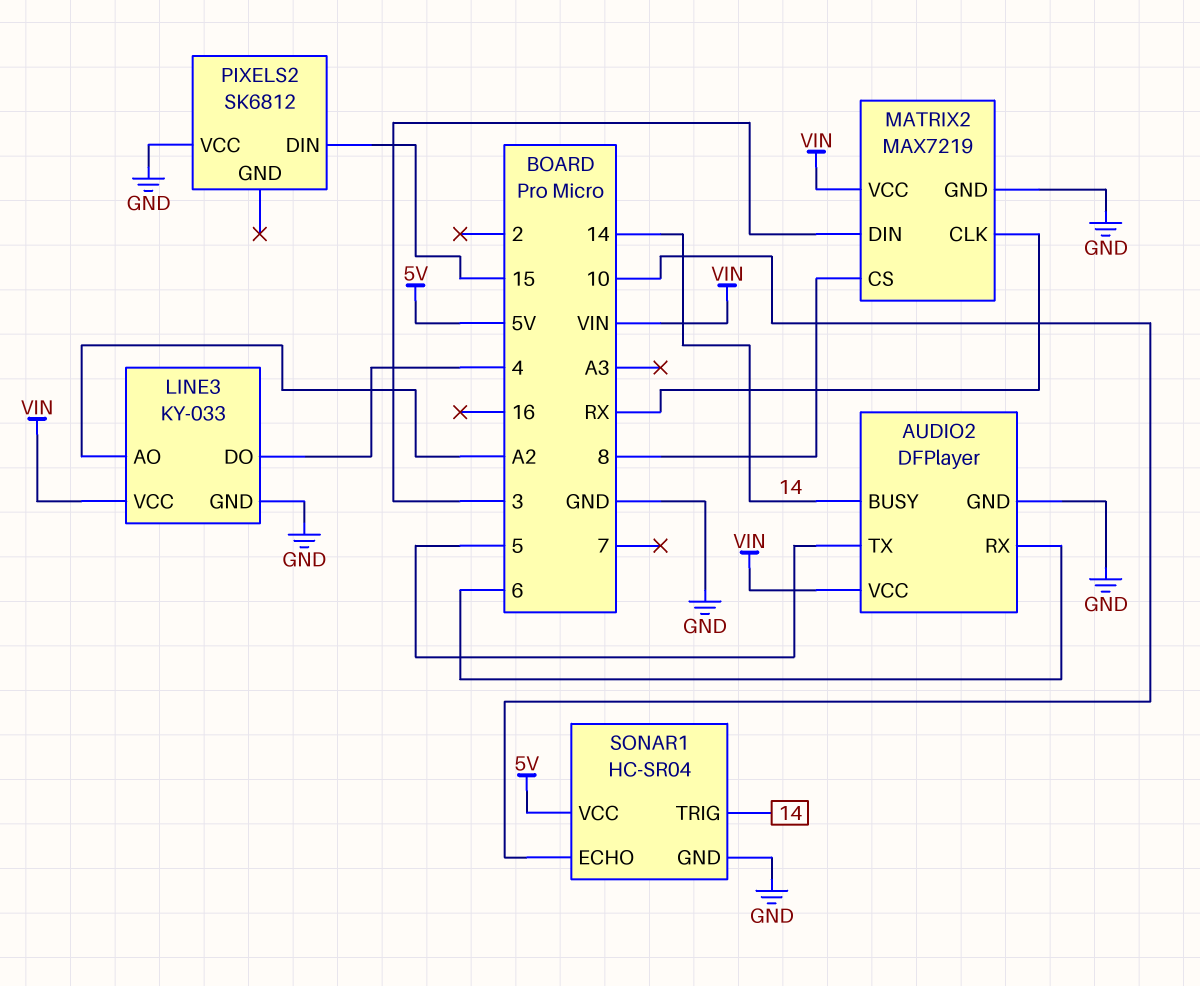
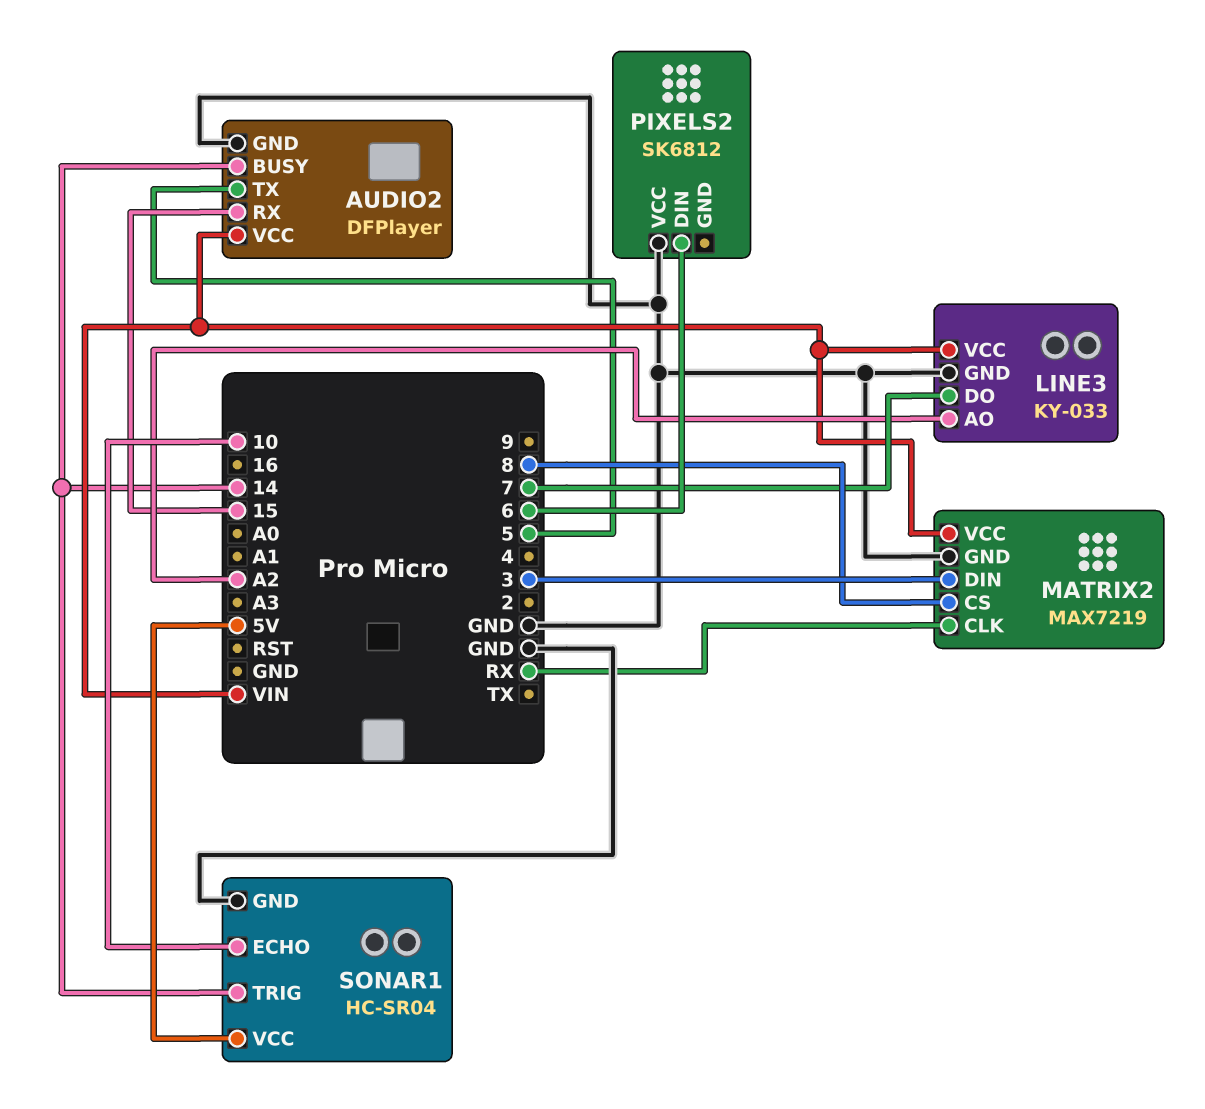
AUDIO2 pin RX: 6 -> 15
LINE3 pin DO: 4 -> 7
PIXELS2 pin DIN: 15 -> 6

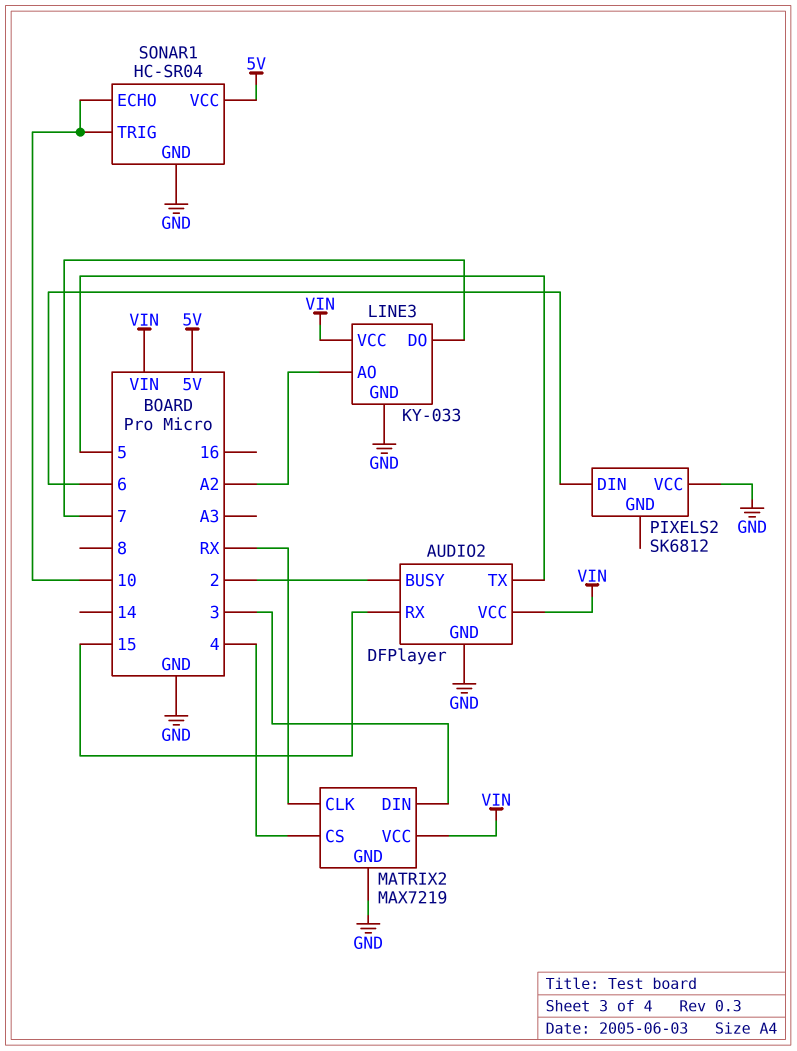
AUDIO2 pin BUSY: 14 -> 2
MATRIX2 pin CS: 8 -> 4
SONAR1 pin TRIG: 14 -> 10

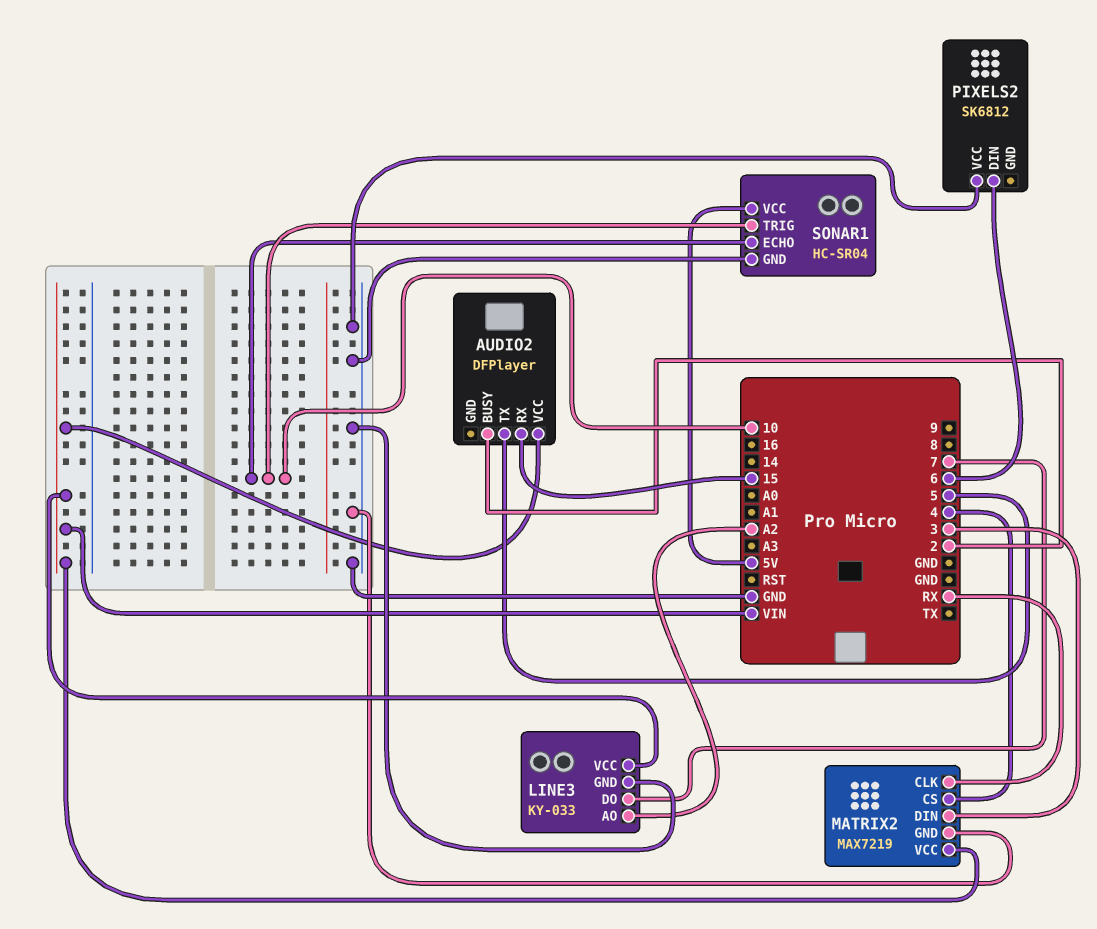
AUDIO2 pin GND: GND -> none

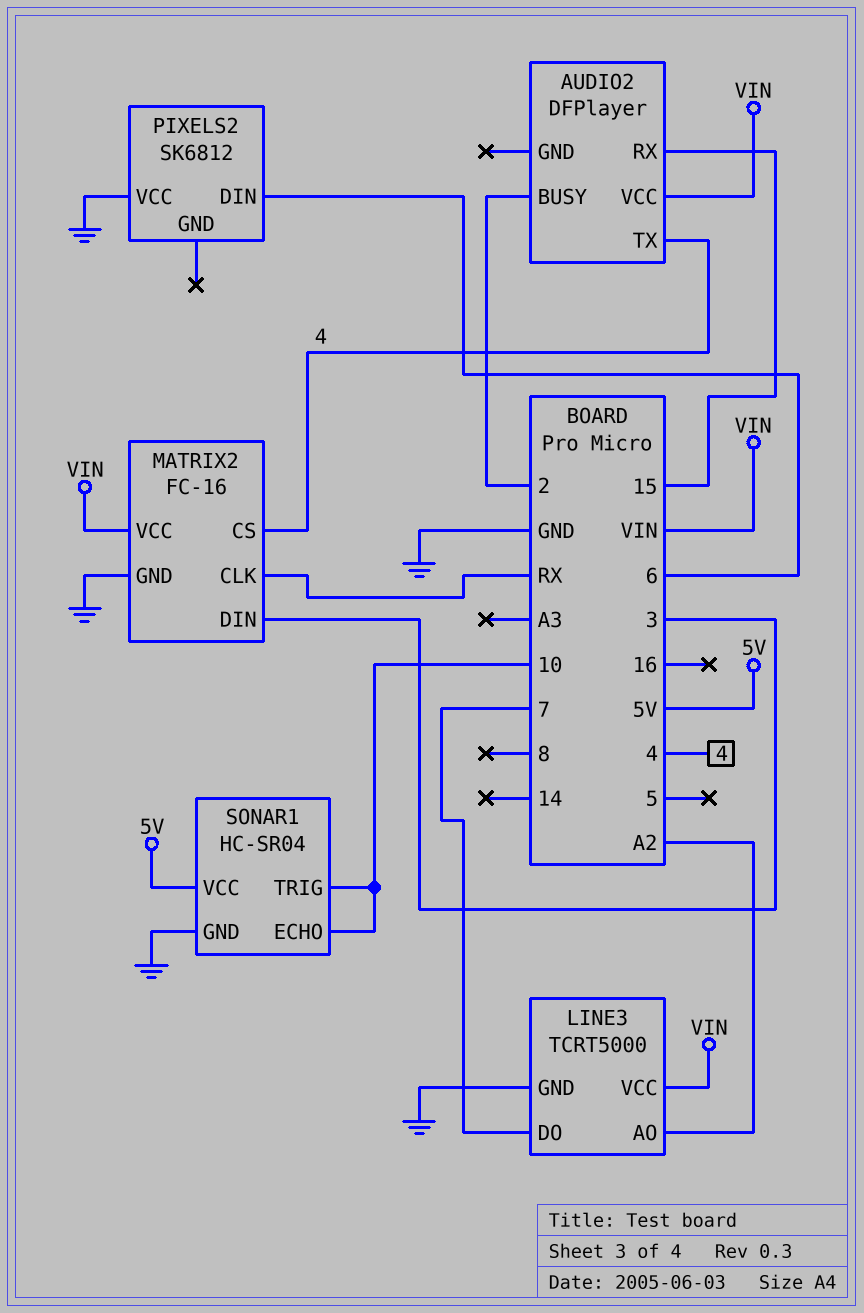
AUDIO2 pin TX: 5 -> 4
LINE3: KY-033 -> TCRT5000
MATRIX2: MAX7219 -> FC-16

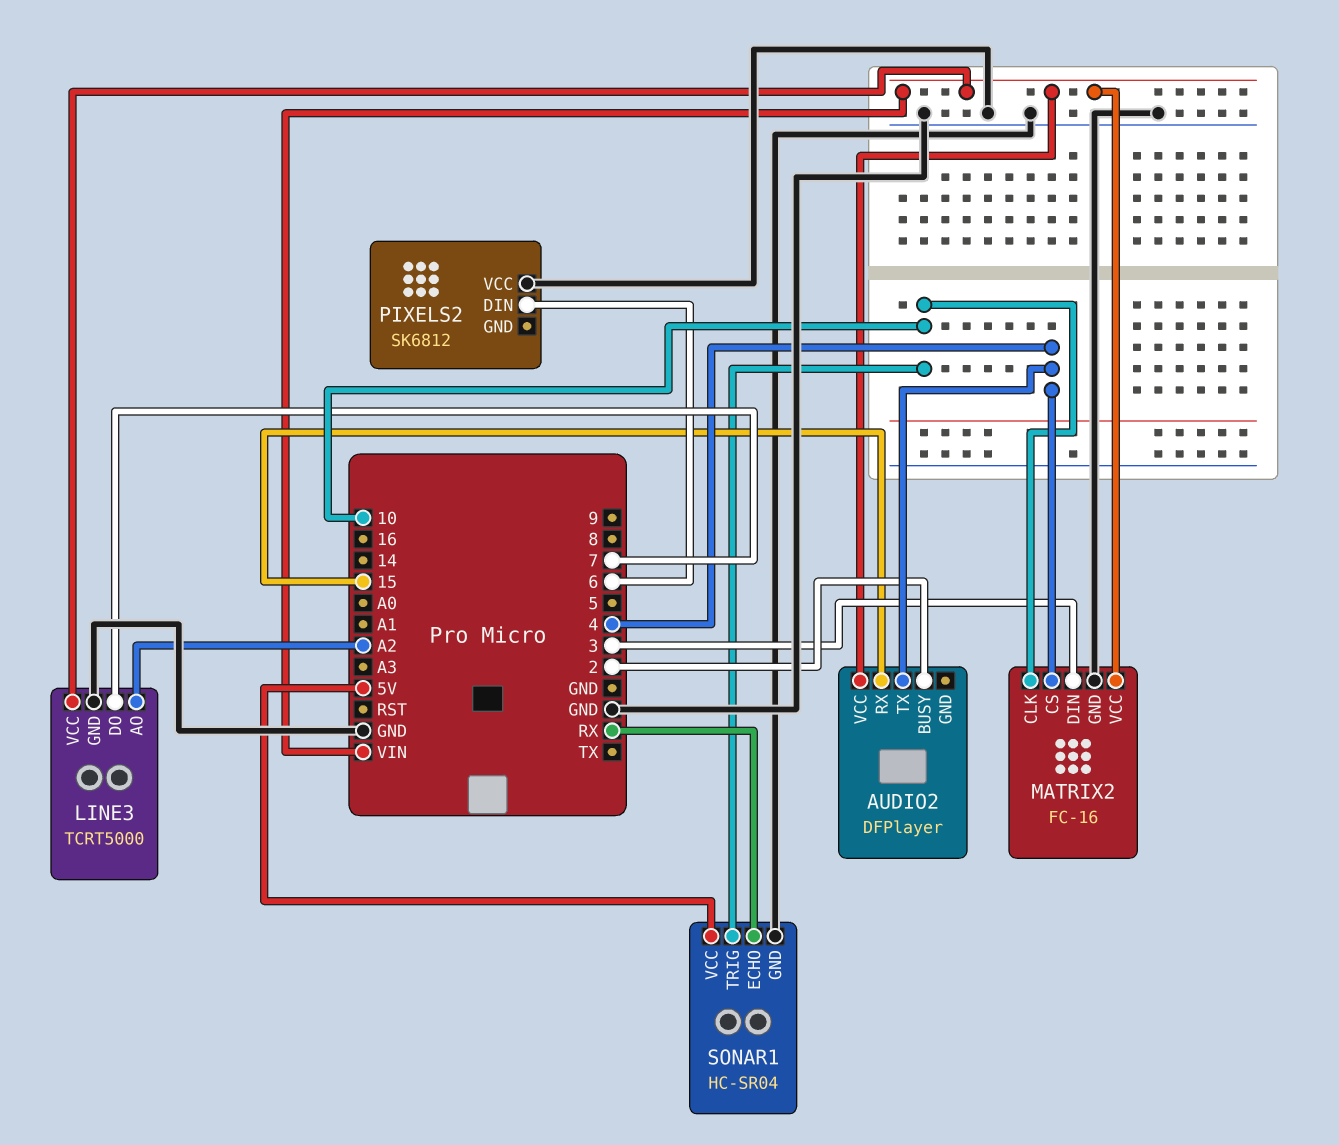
MATRIX2 pin CLK: RX -> 10
SONAR1 pin ECHO: 10 -> RX

